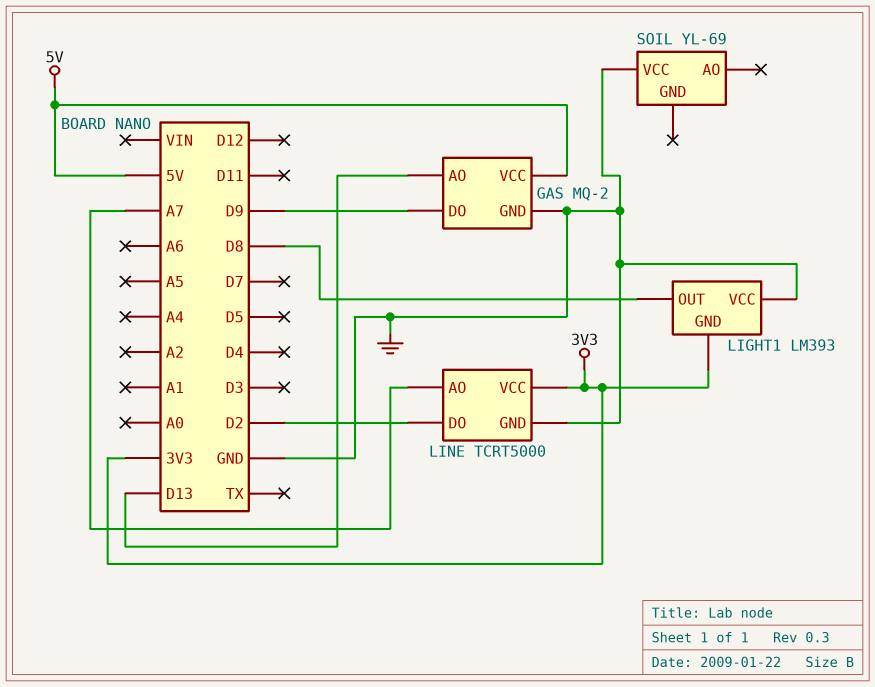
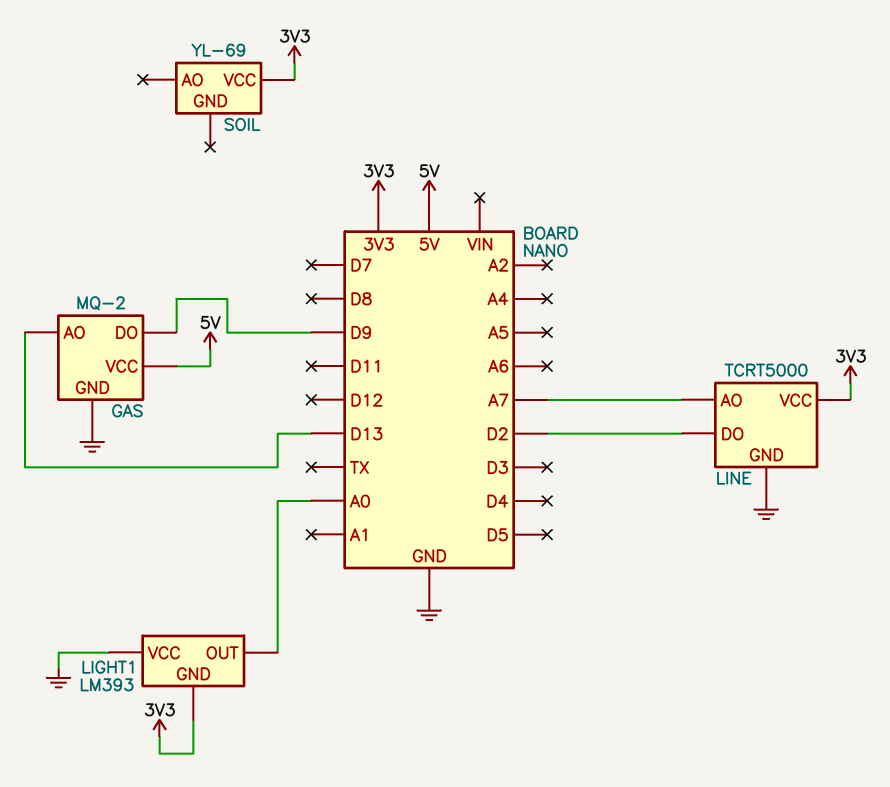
LIGHT1 pin OUT: D8 -> A0
SOIL pin VCC: GND -> 3V3

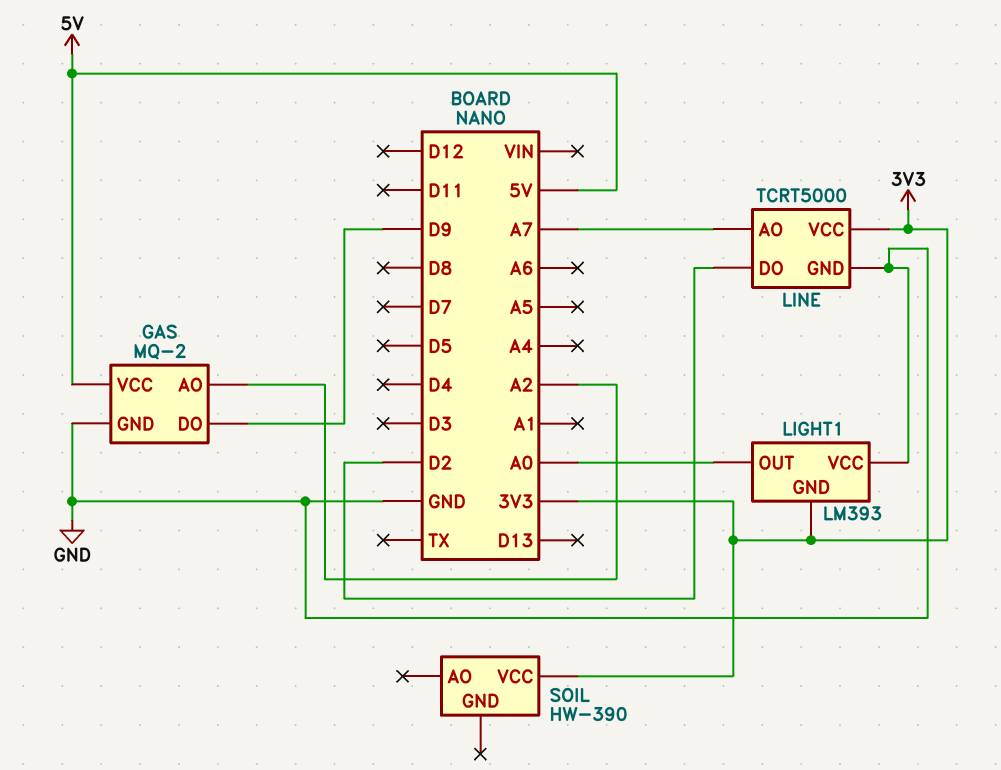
GAS pin AO: D13 -> A2
SOIL: YL-69 -> HW-390

